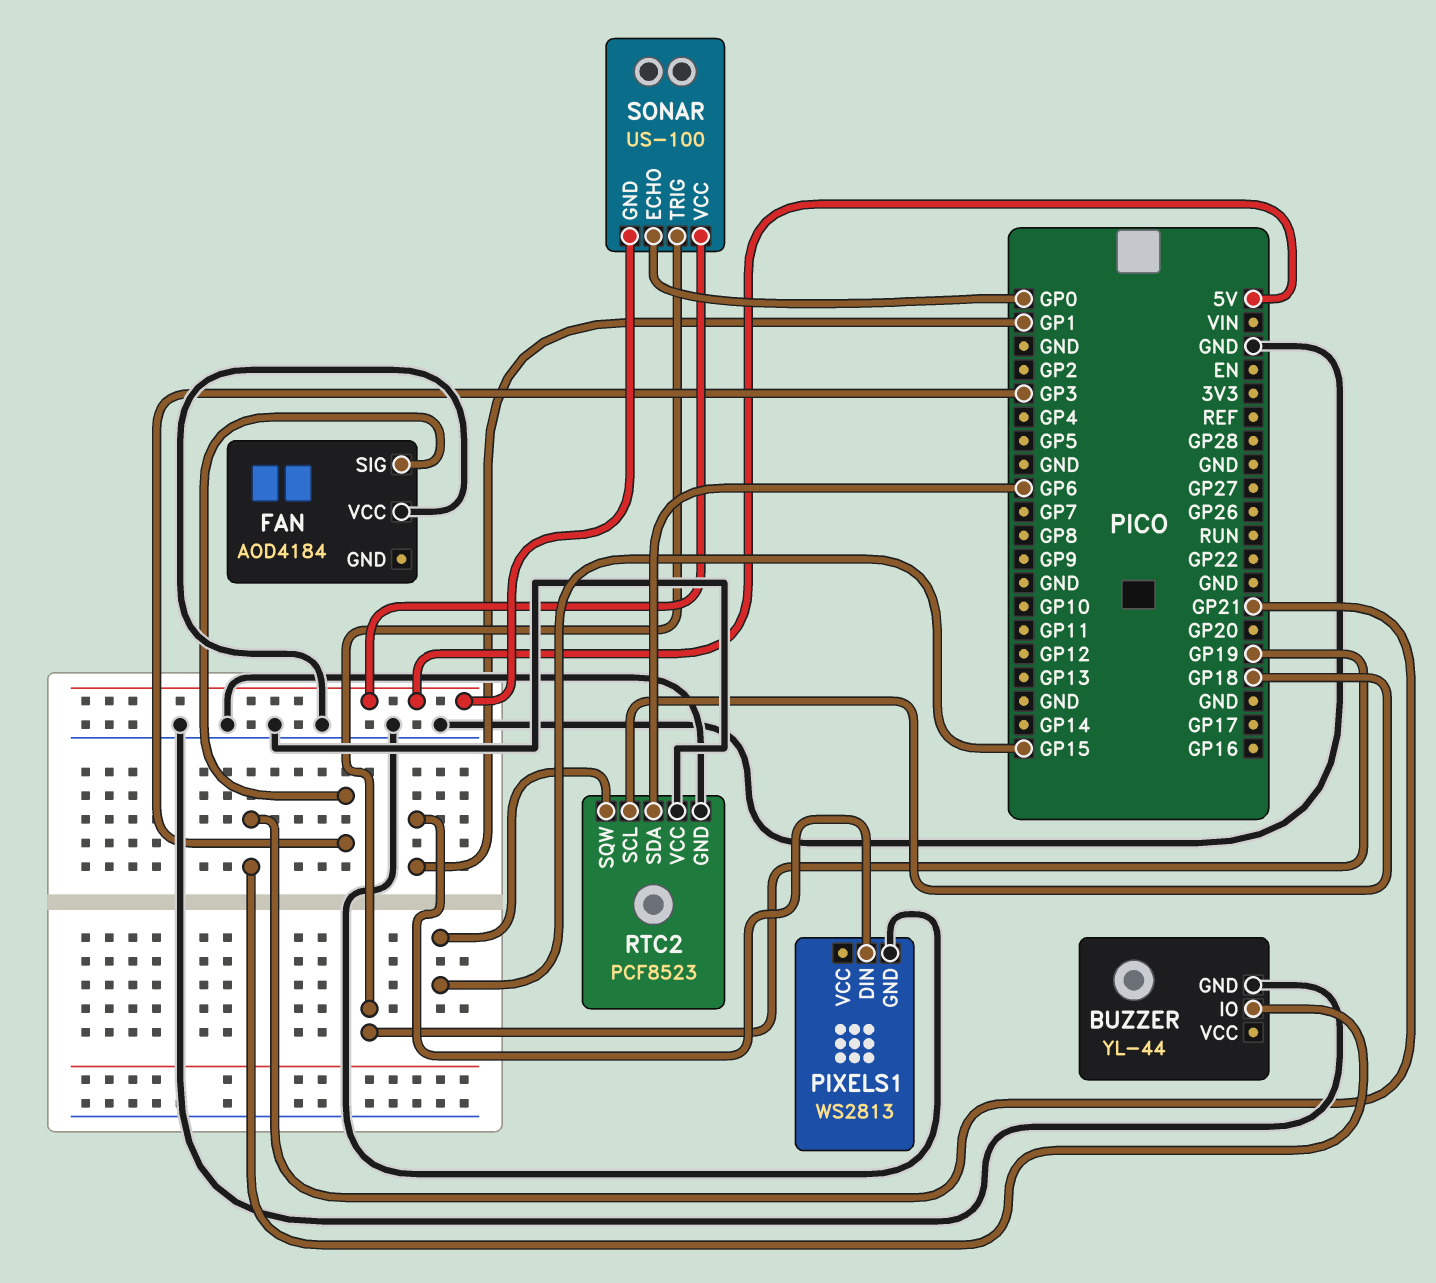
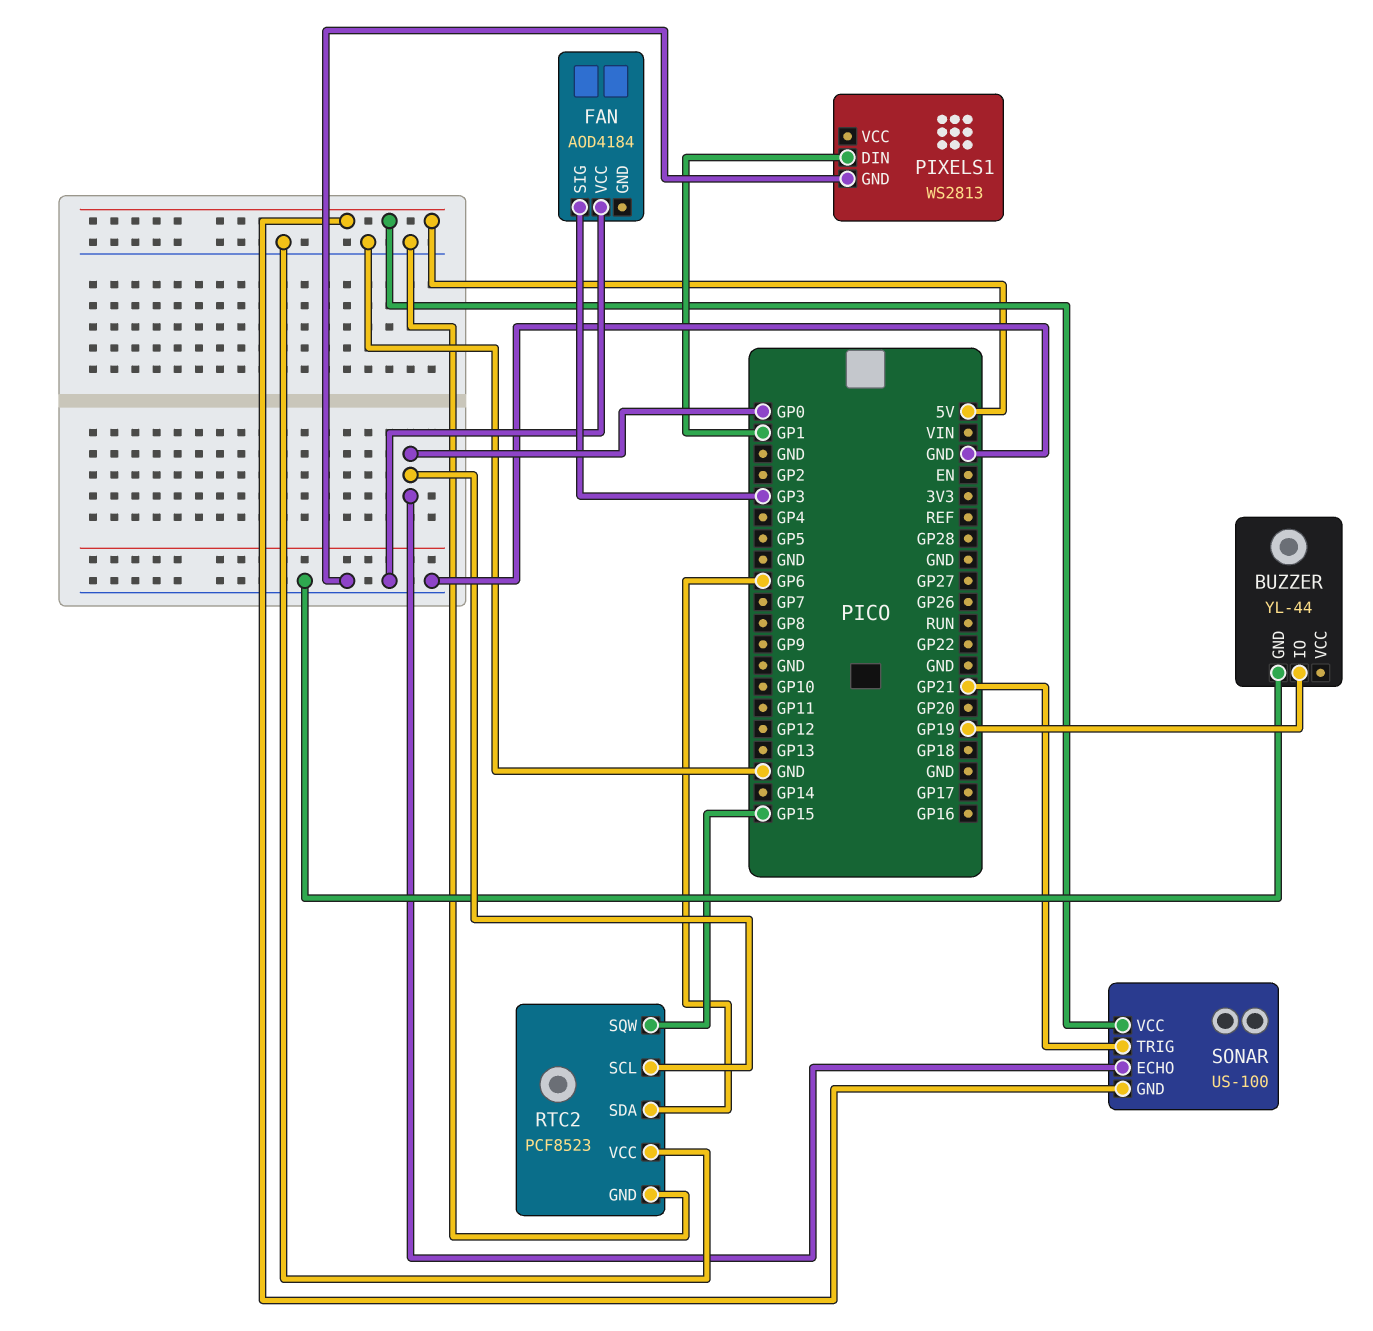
BUZZER pin IO: GP21 -> GP19
RTC2 pin SCL: GP18 -> GP0
SONAR pin TRIG: GP19 -> GP21

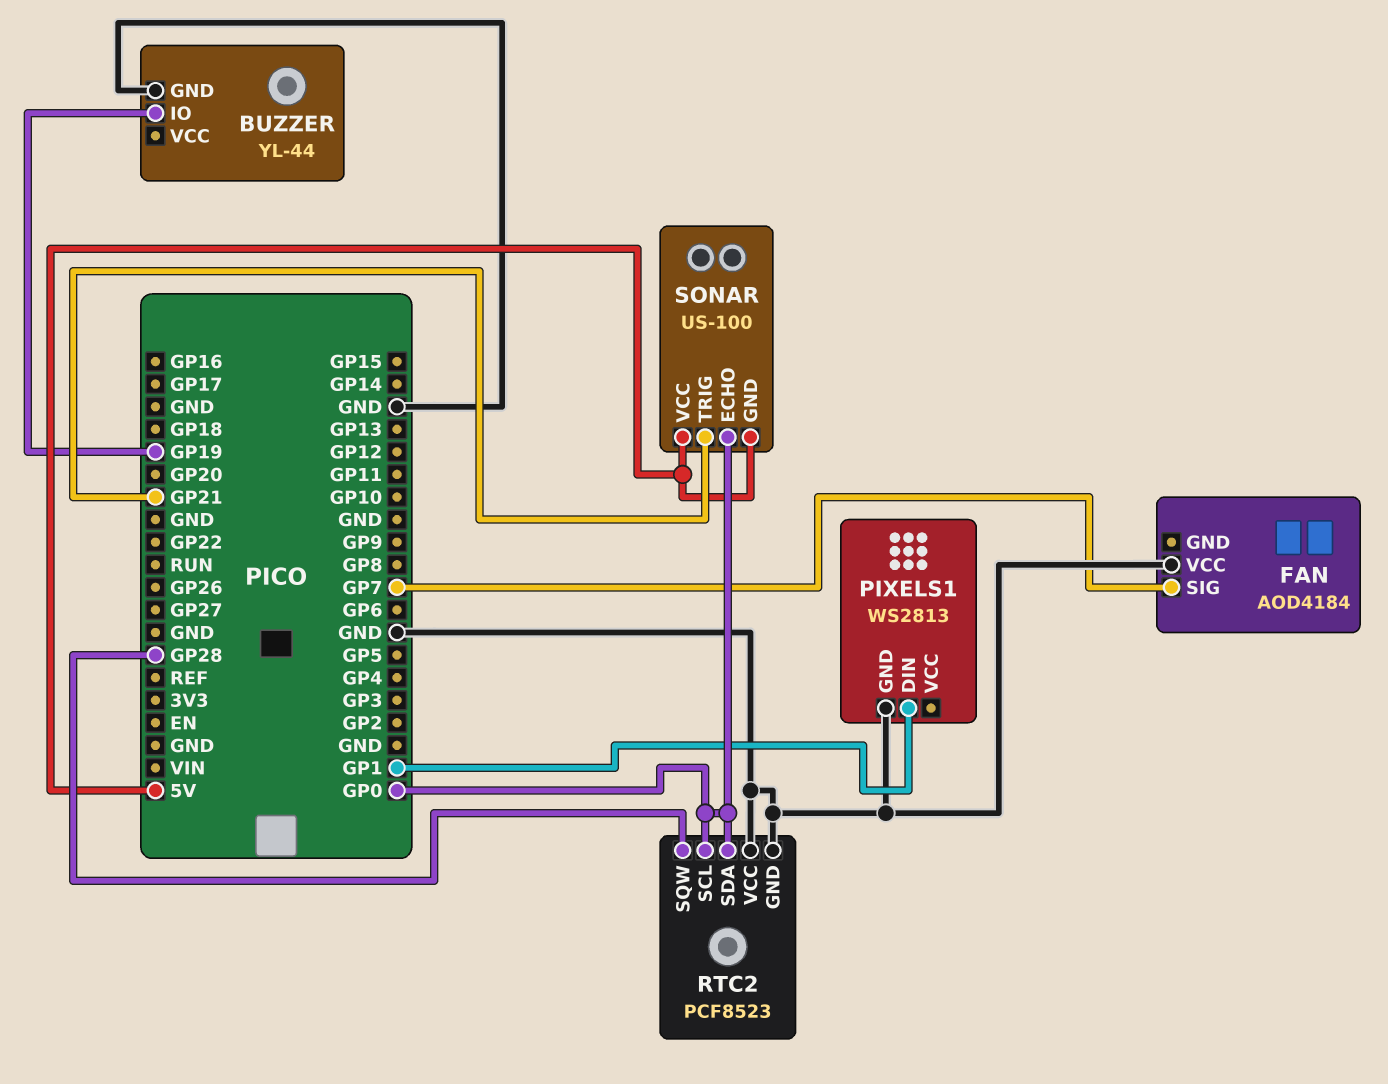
FAN pin SIG: GP3 -> GP7
RTC2 pin SDA: GP6 -> GP0
RTC2 pin SQW: GP15 -> GP28

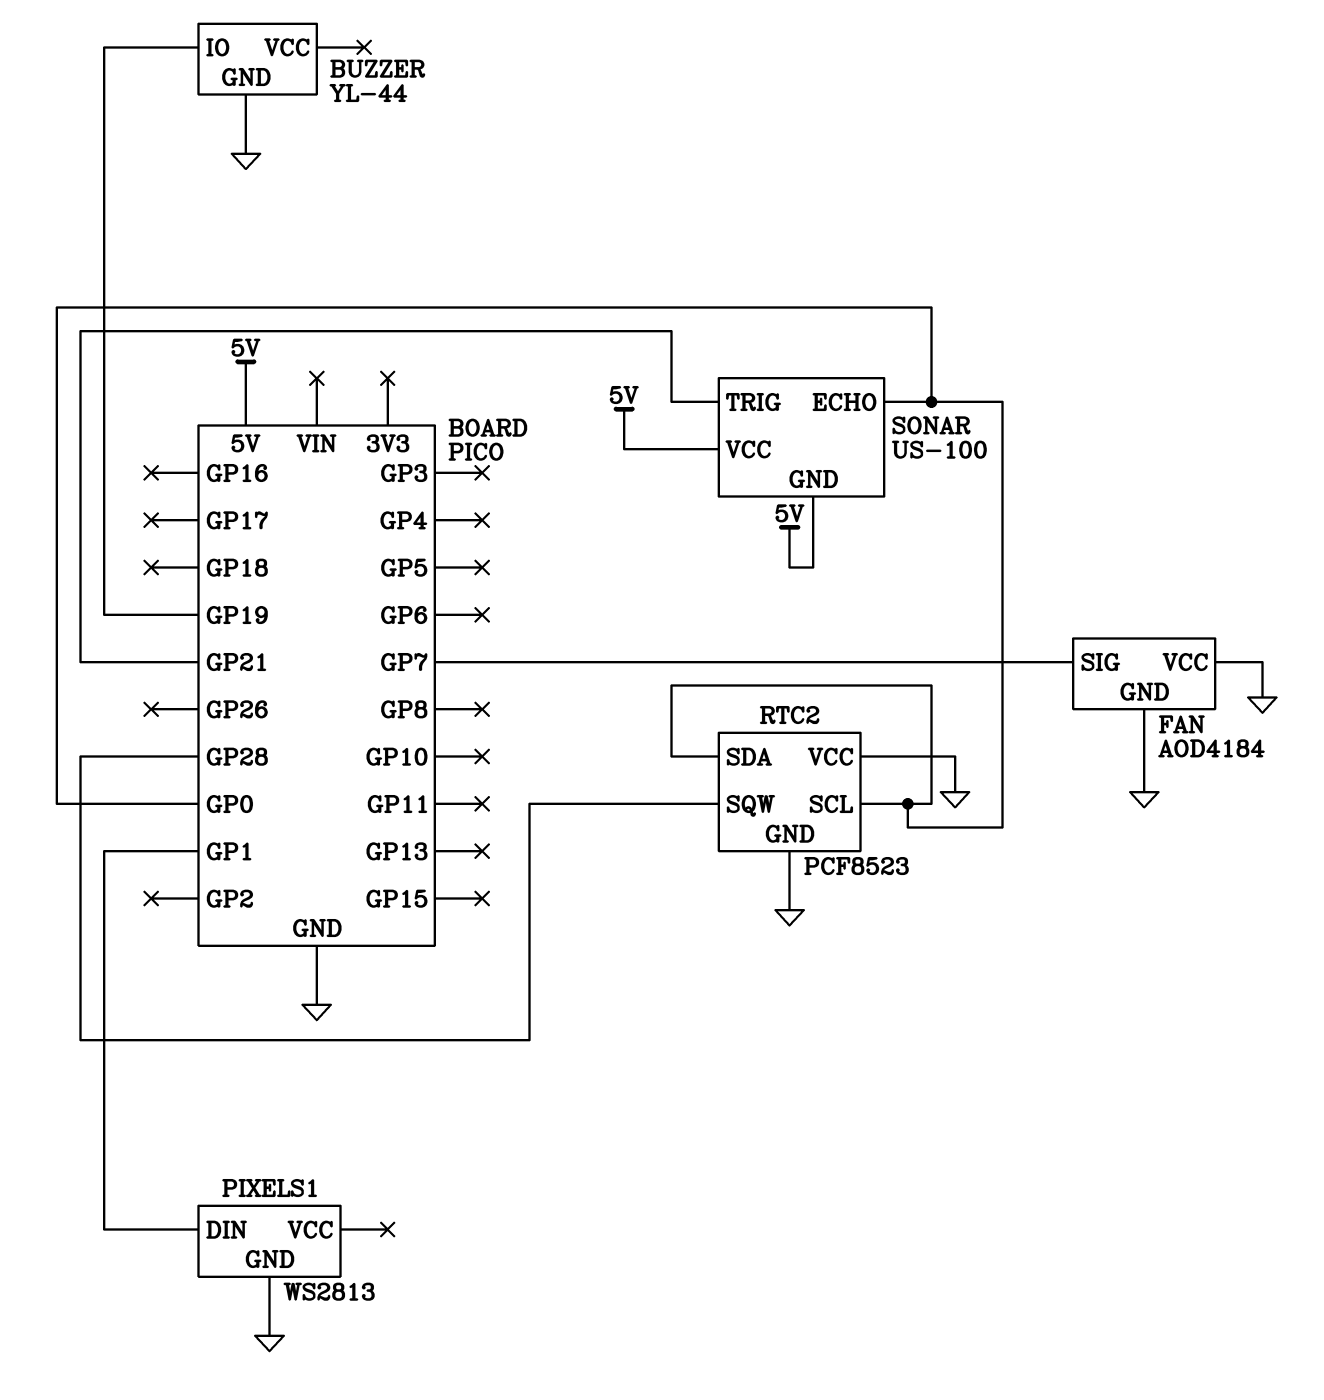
FAN pin GND: none -> GND

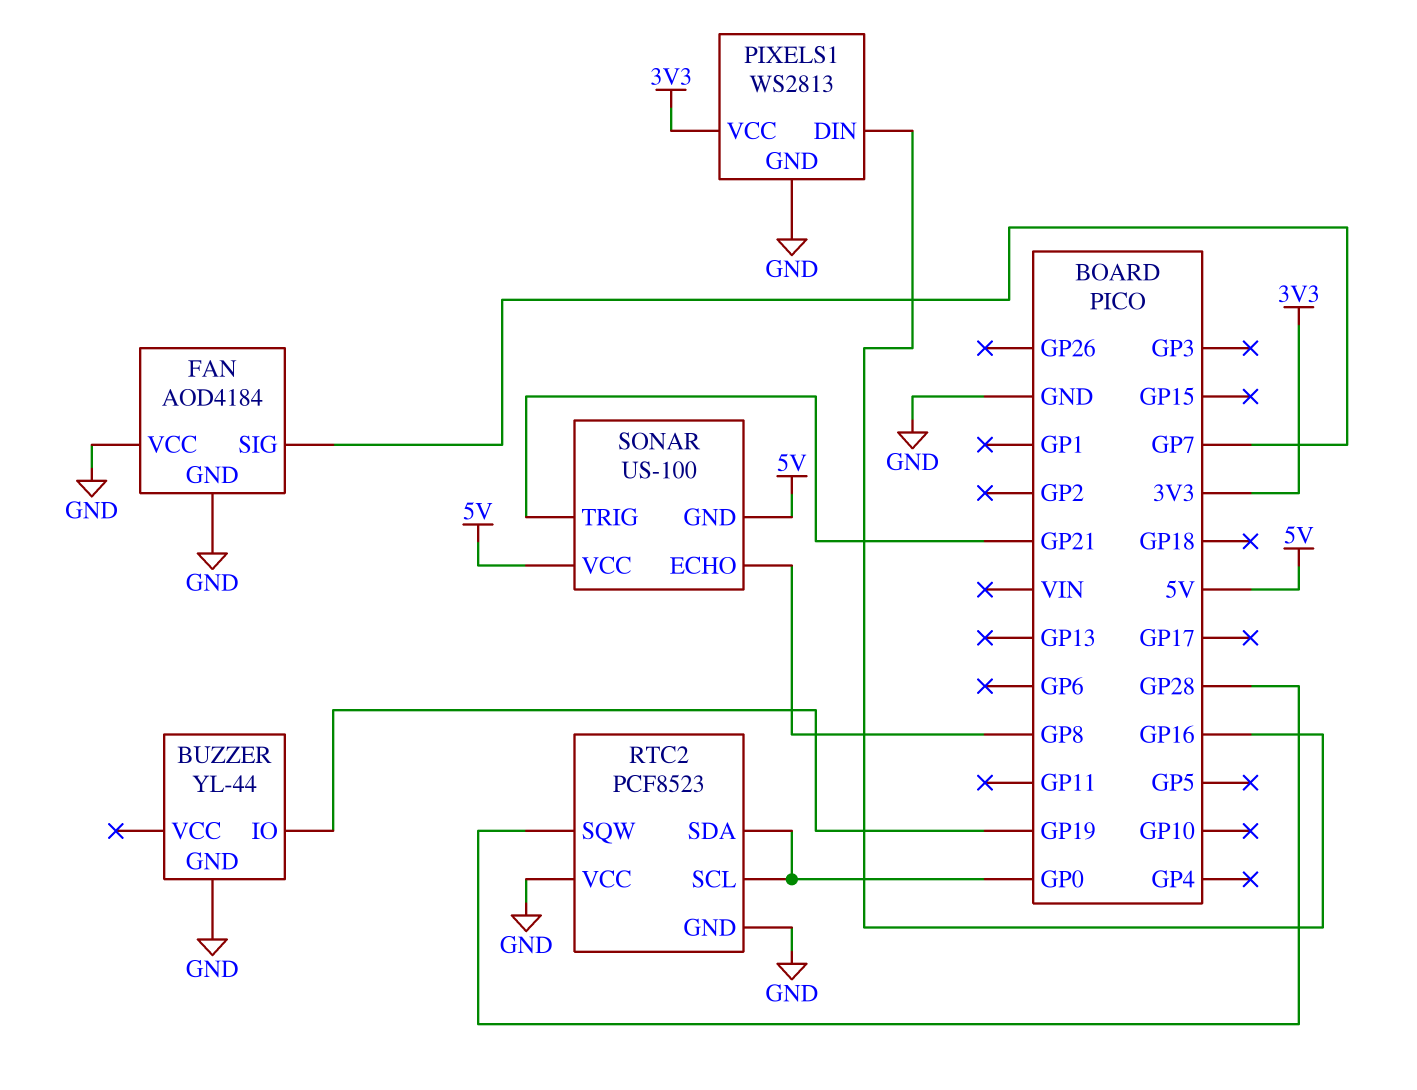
PIXELS1 pin DIN: GP1 -> GP16
PIXELS1 pin VCC: none -> 3V3
SONAR pin ECHO: GP0 -> GP8

